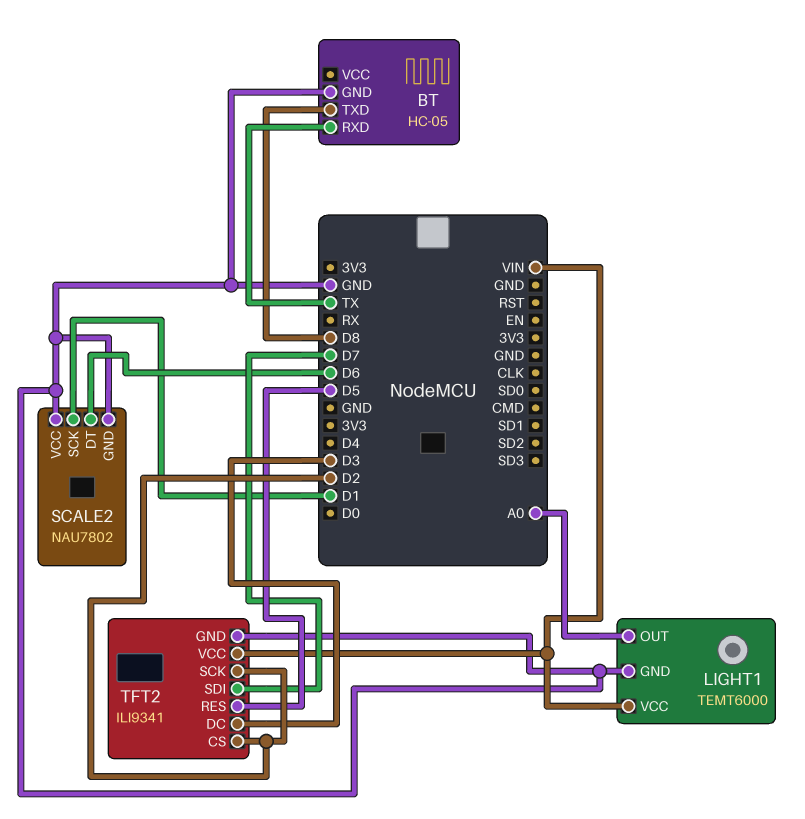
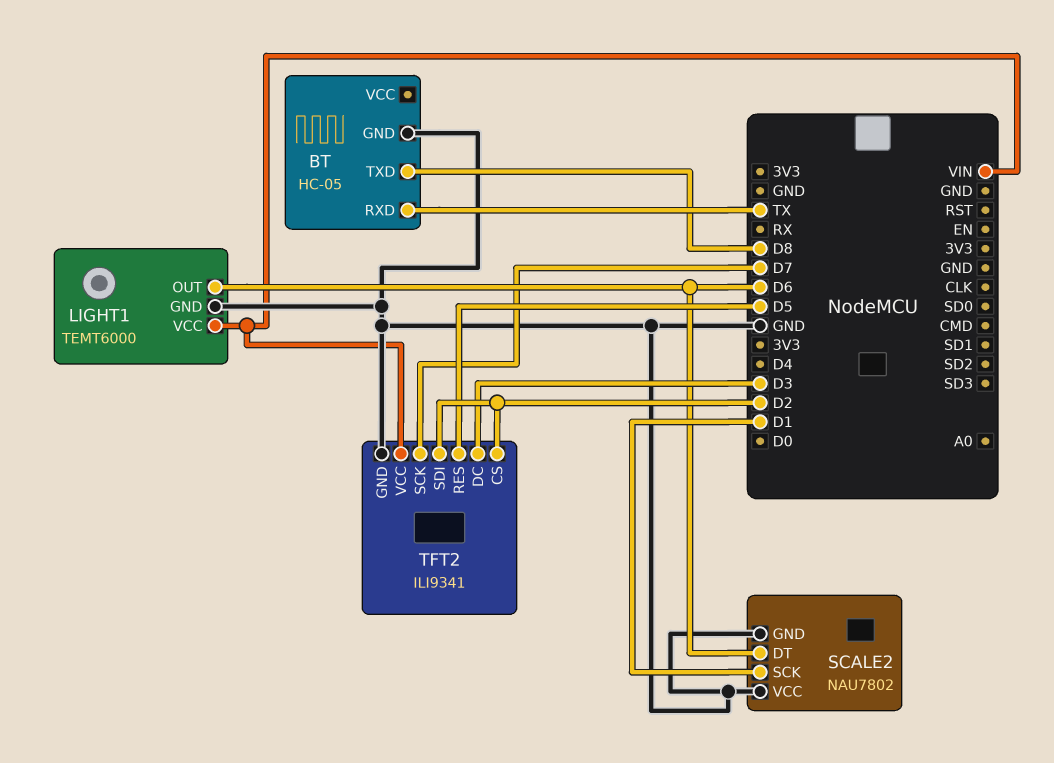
LIGHT1 pin OUT: A0 -> D6
TFT2 pin SCK: D2 -> D7
TFT2 pin SDI: D7 -> D2

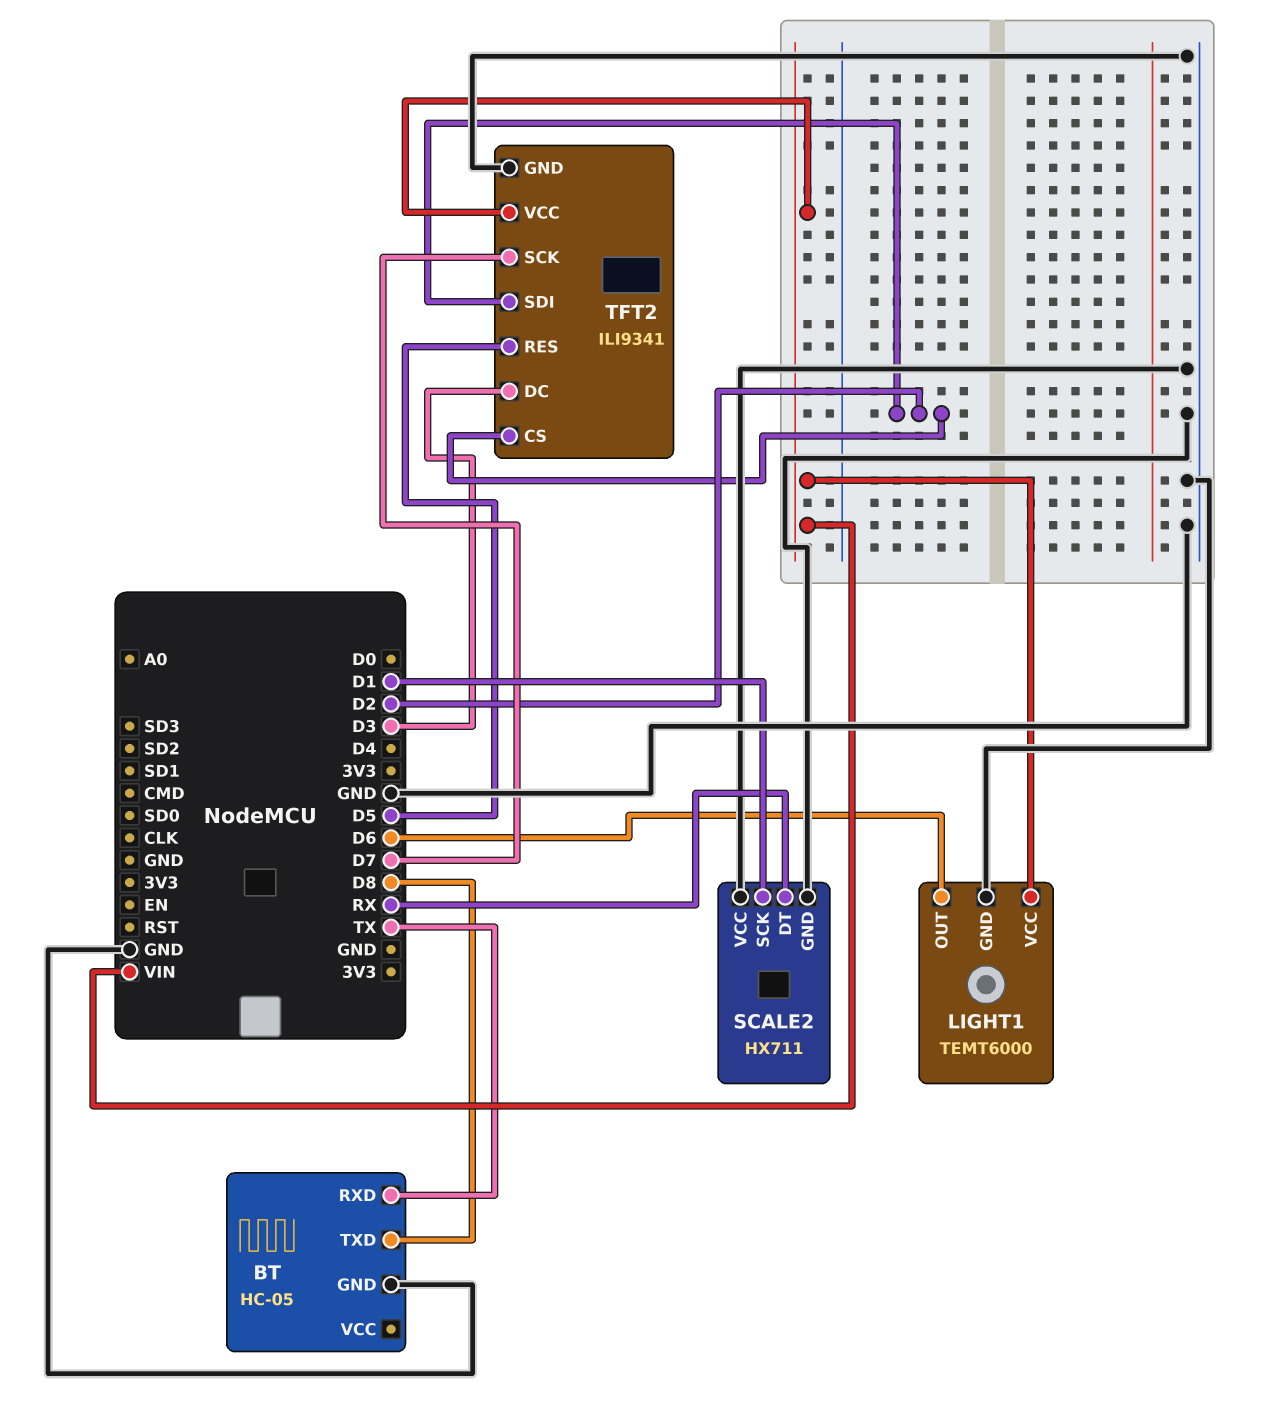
SCALE2: NAU7802 -> HX711
SCALE2 pin DT: D6 -> RX

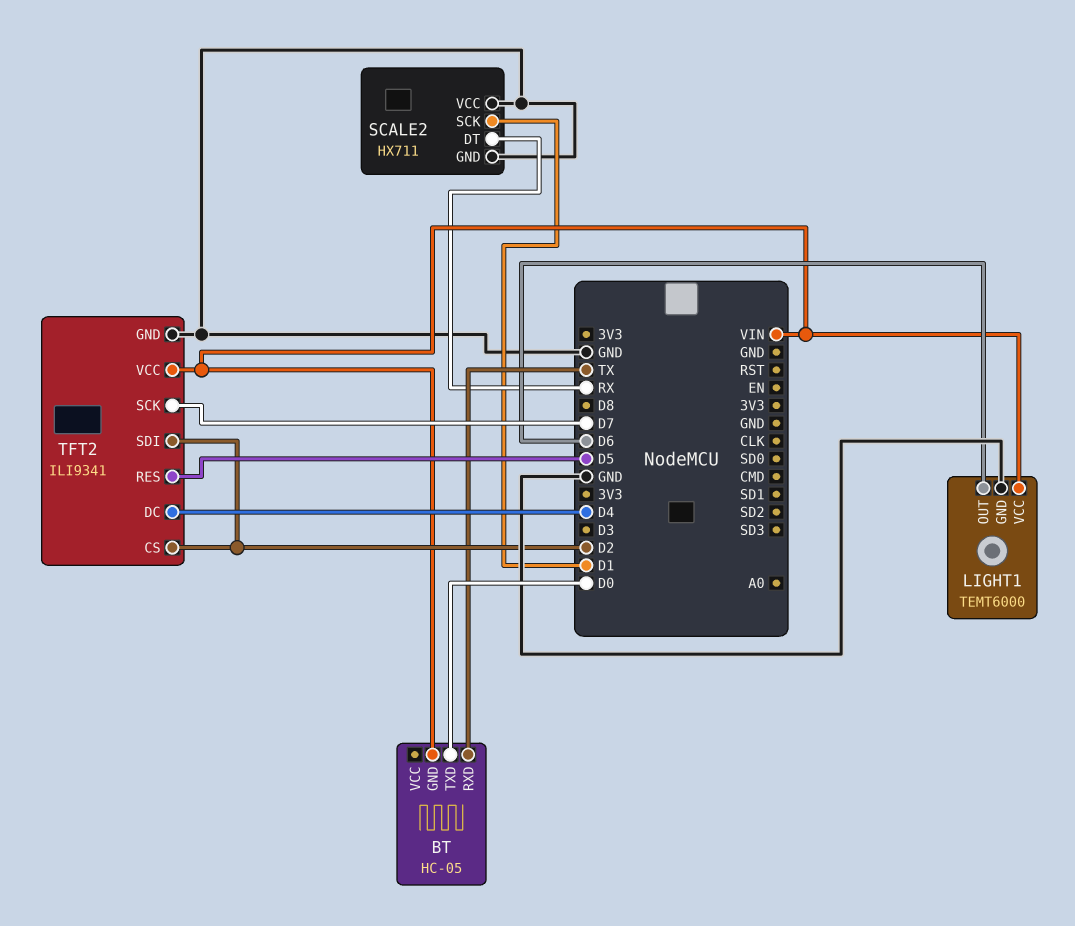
BT pin GND: GND -> VIN
BT pin TXD: D8 -> D0
TFT2 pin DC: D3 -> D4

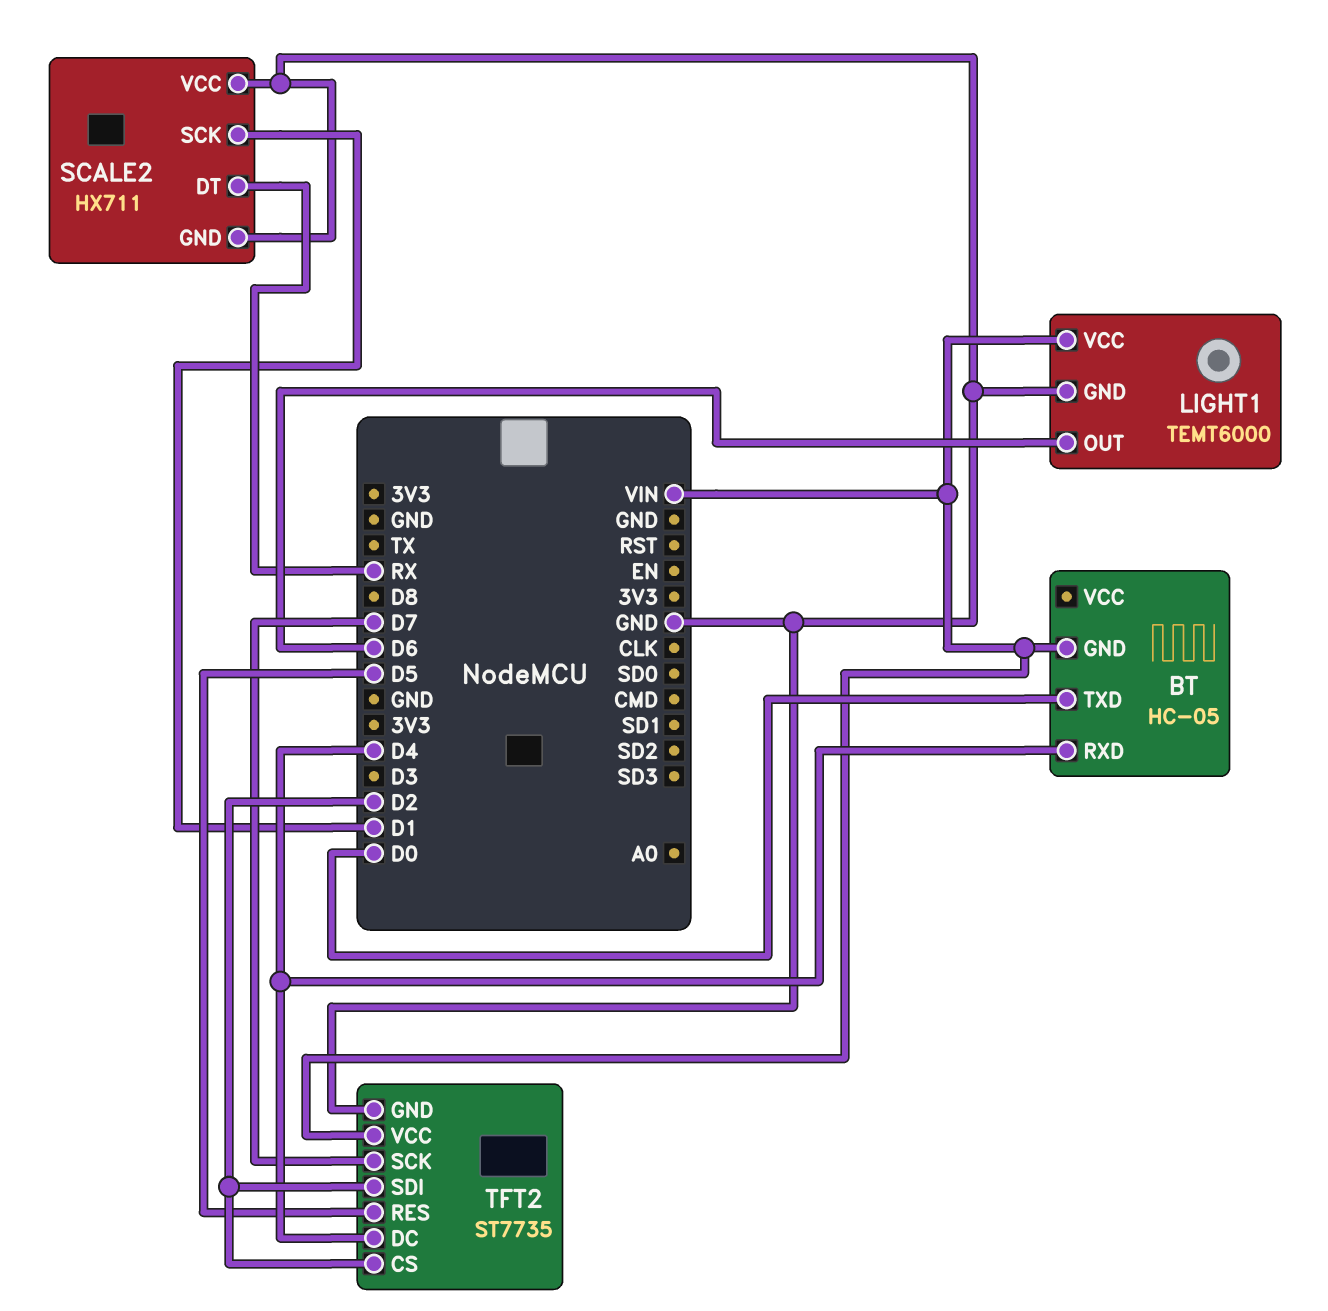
BT pin RXD: TX -> D4
TFT2: ILI9341 -> ST7735

